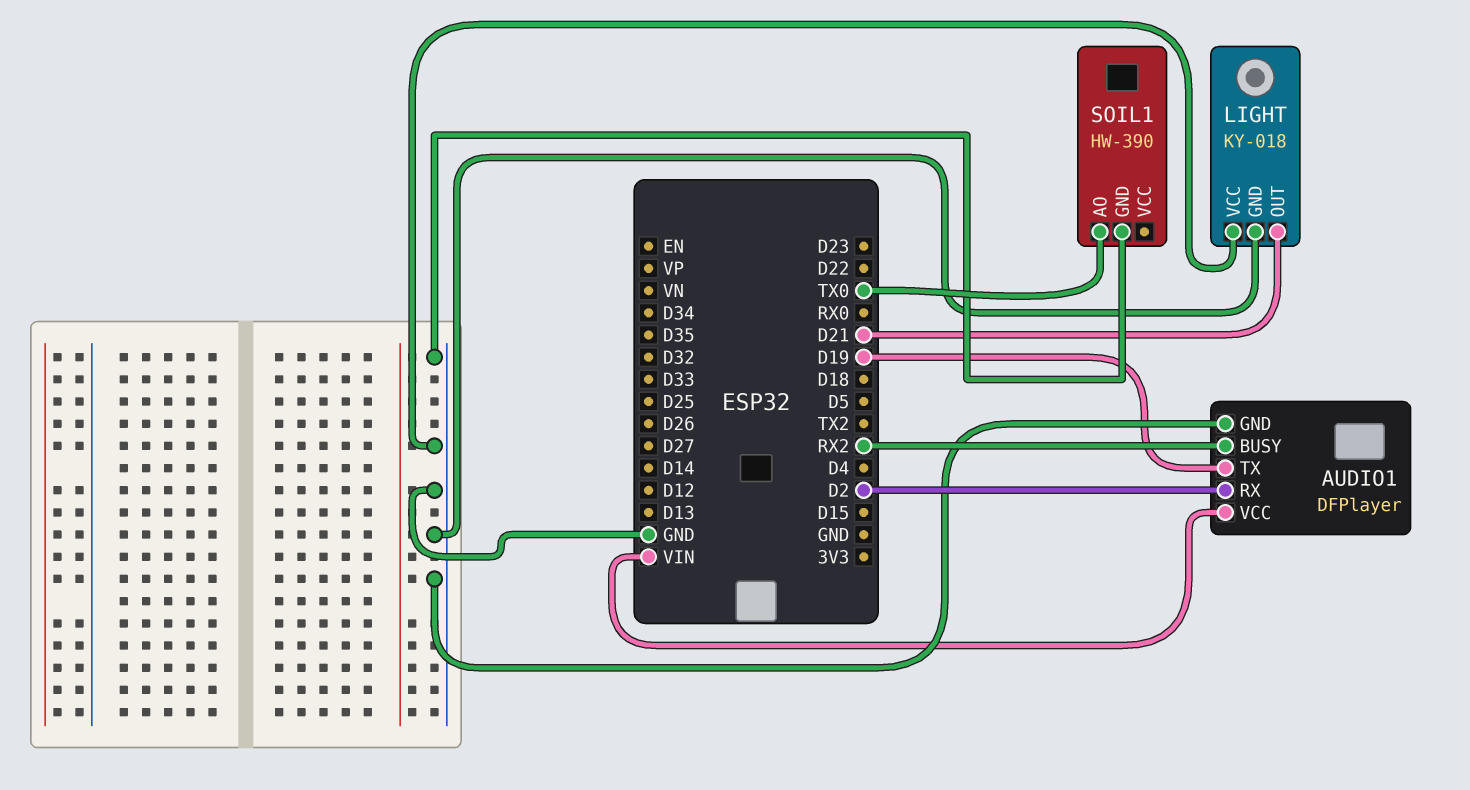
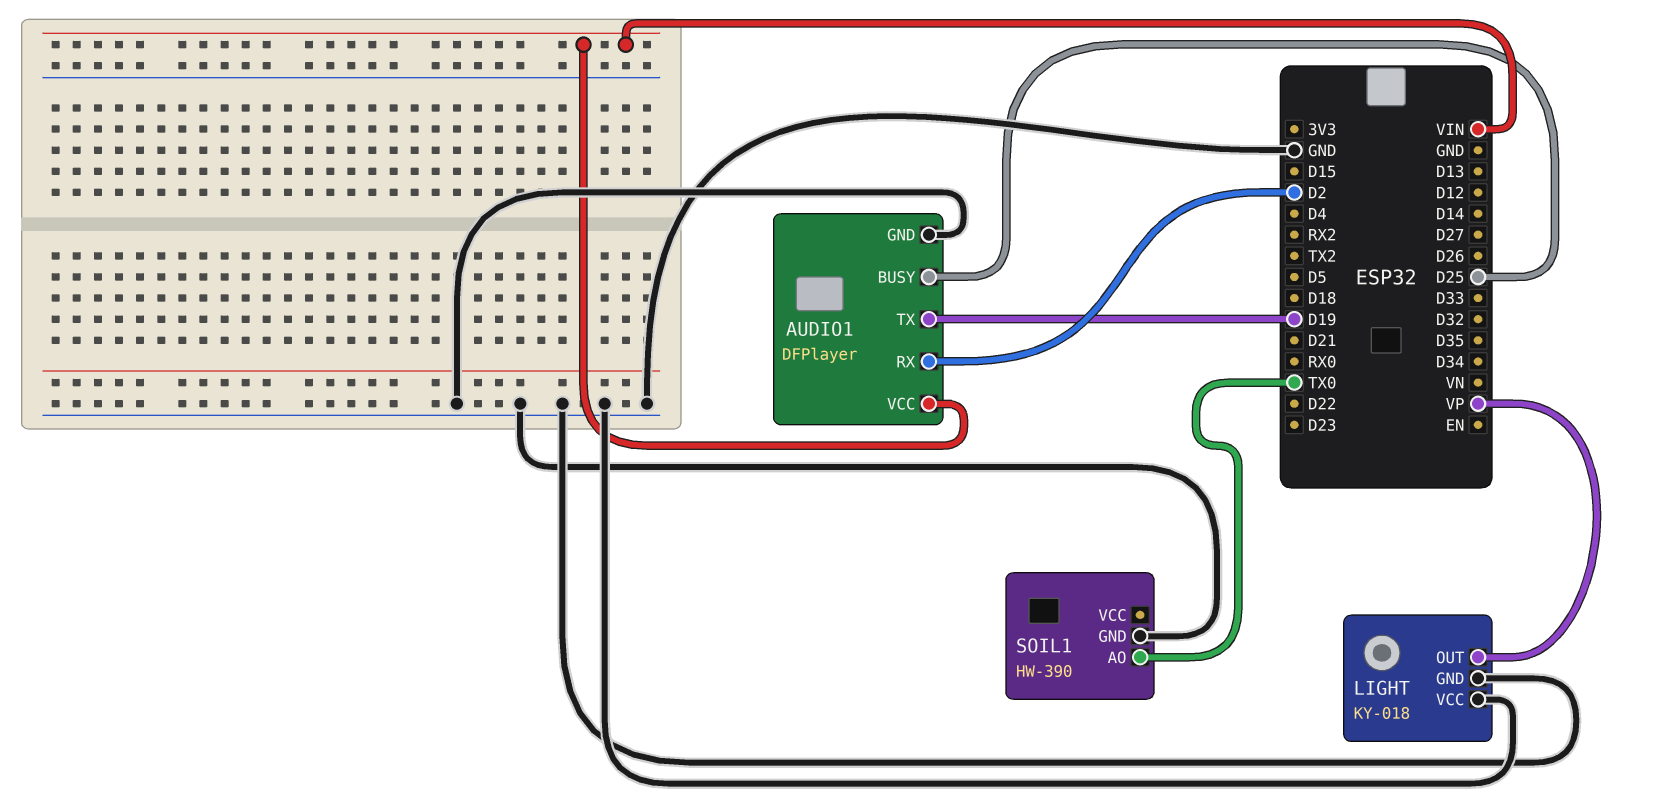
AUDIO1 pin BUSY: RX2 -> D25
LIGHT pin OUT: D21 -> VP

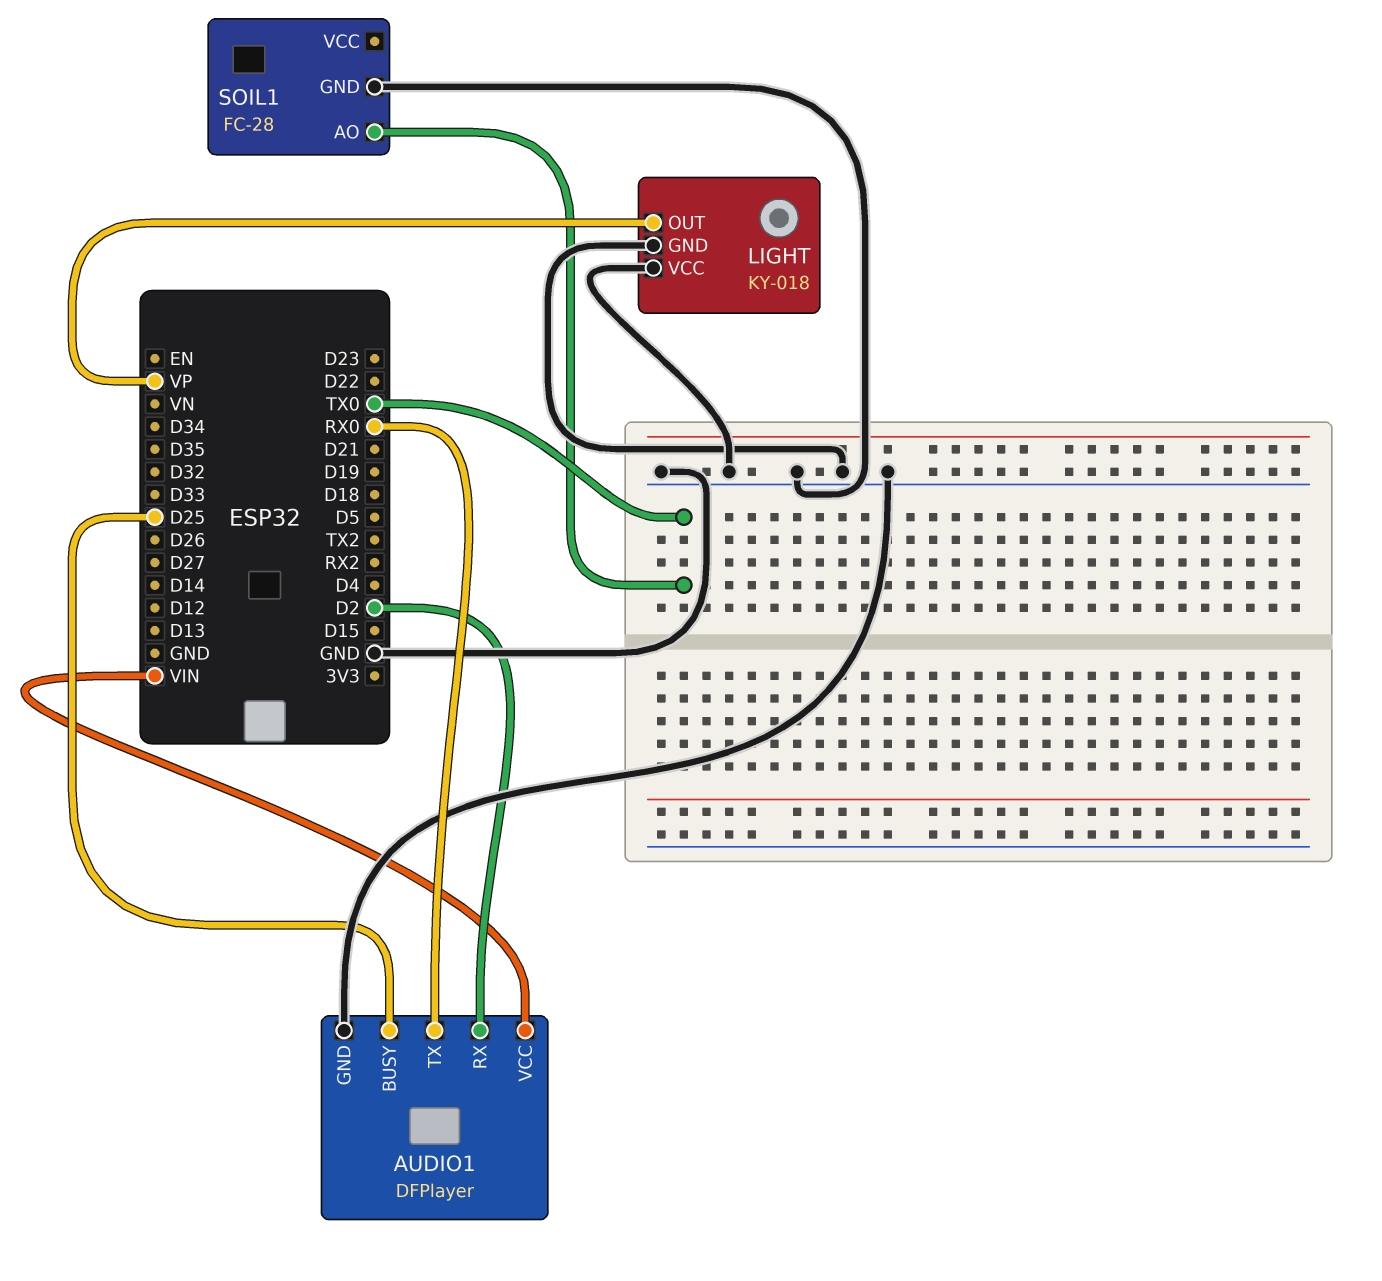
AUDIO1 pin TX: D19 -> RX0
SOIL1: HW-390 -> FC-28

